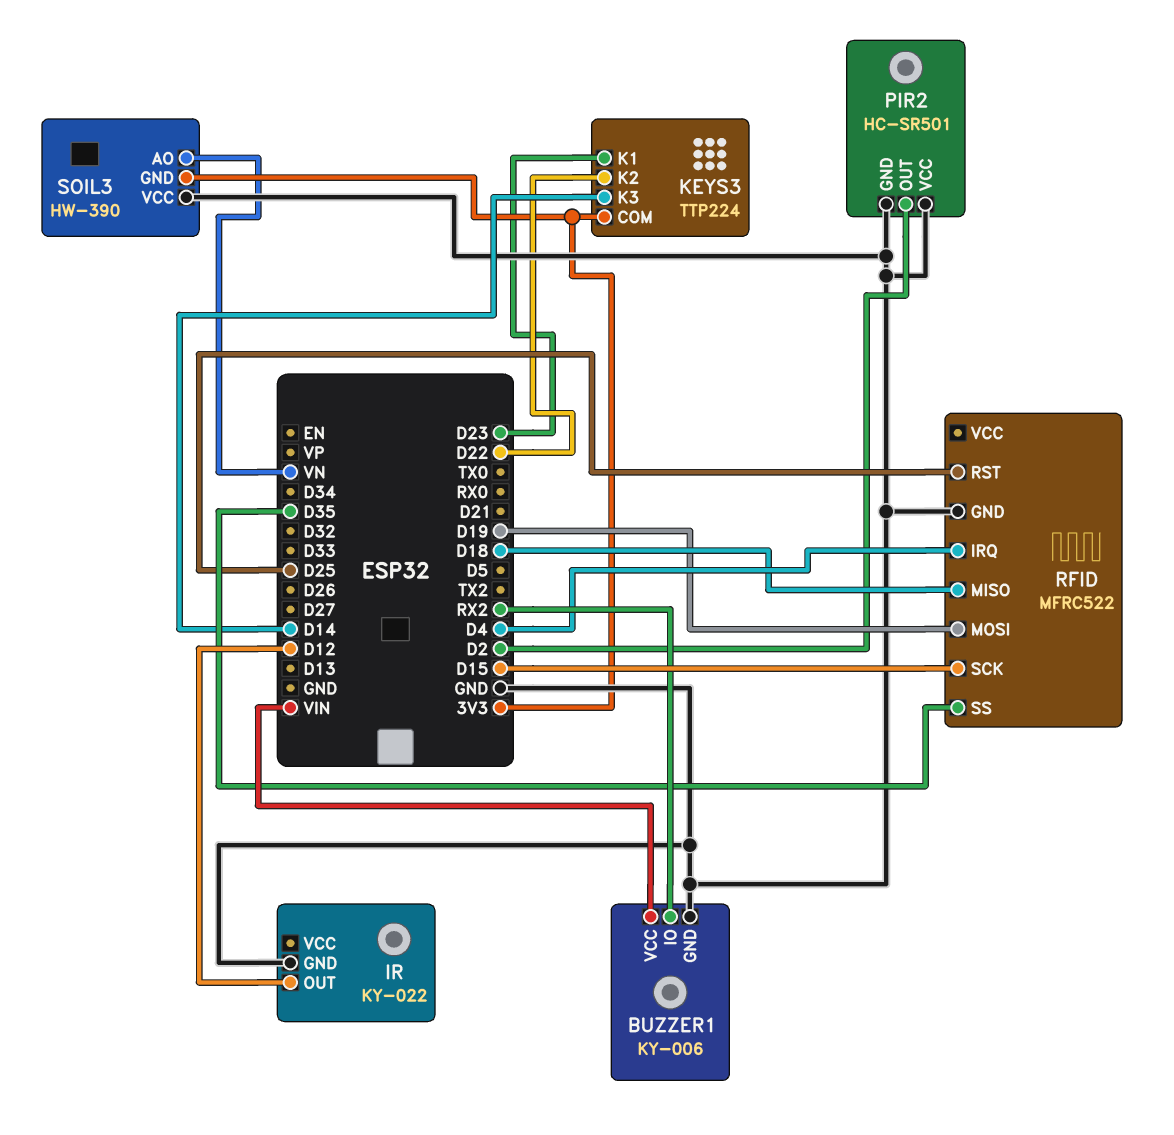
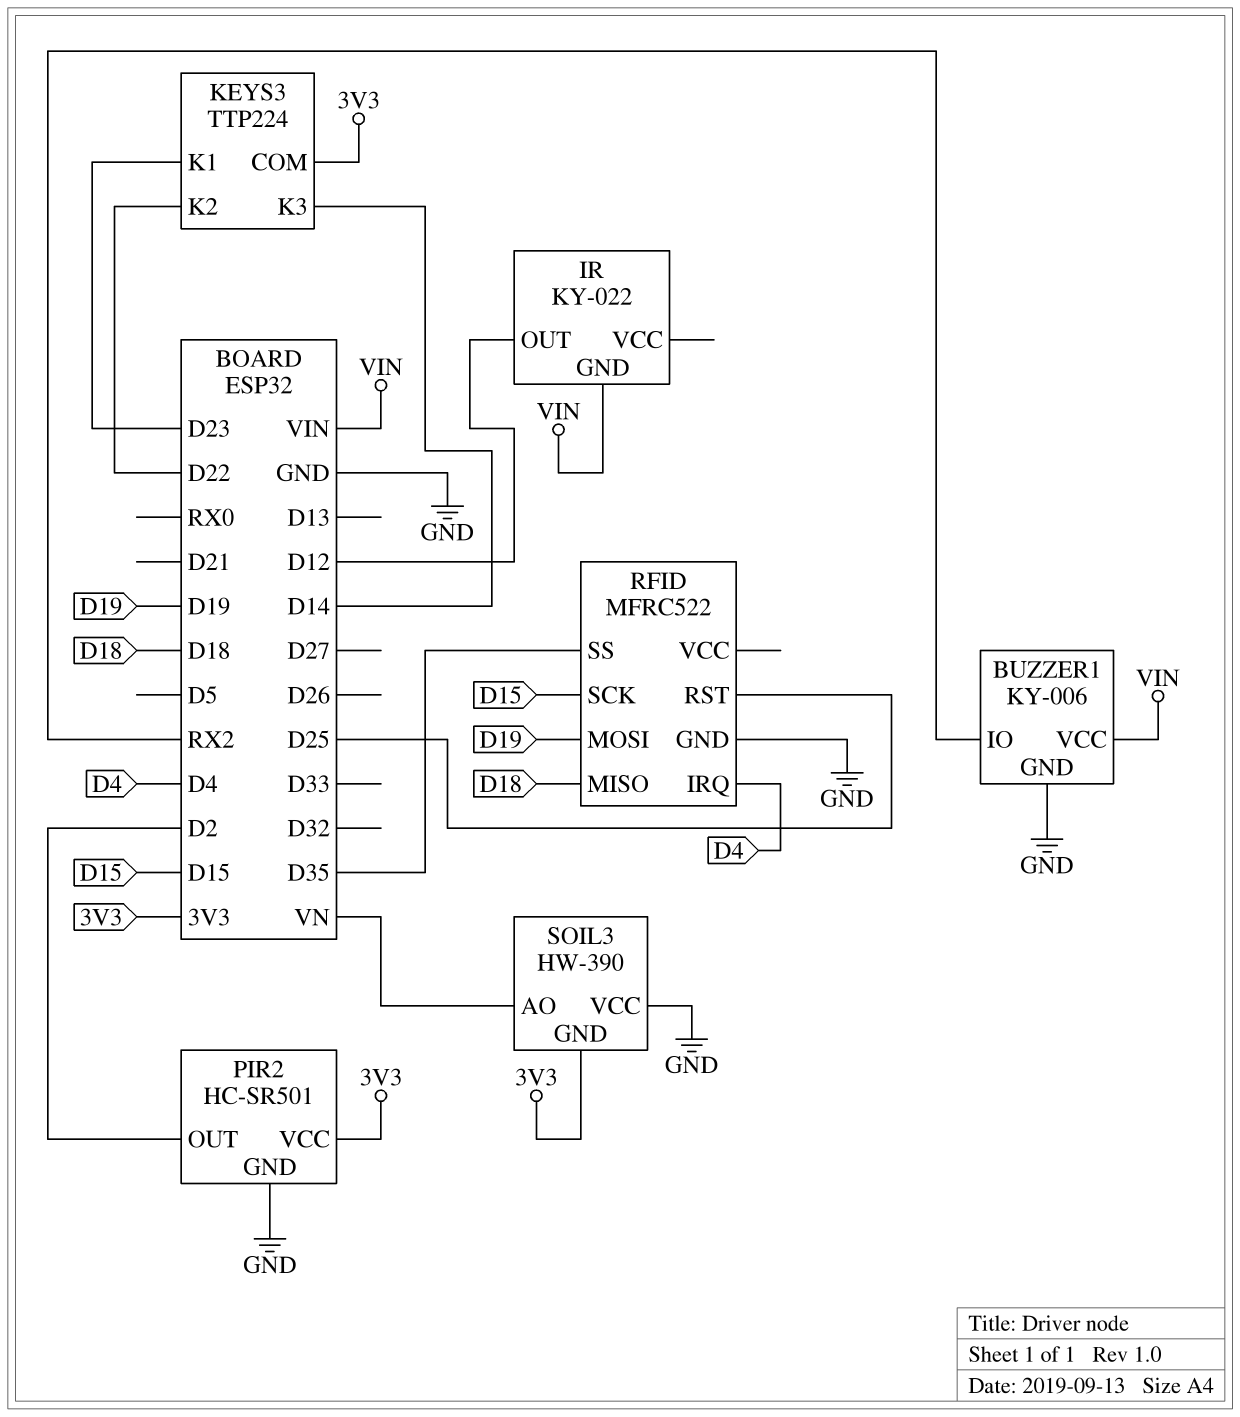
IR pin GND: GND -> VIN
PIR2 pin VCC: GND -> 3V3

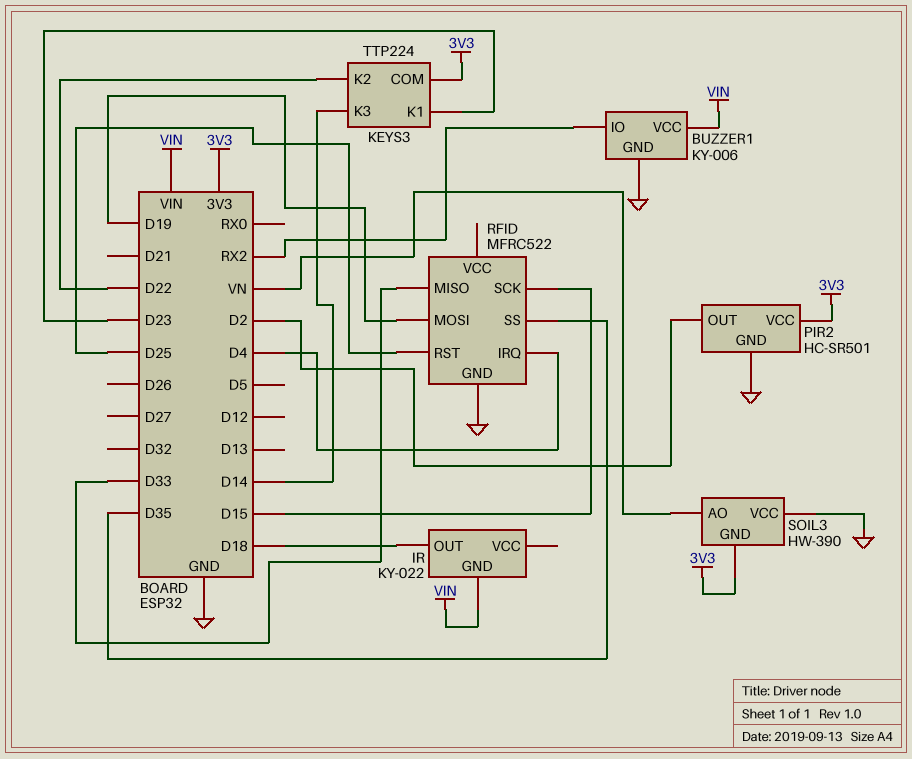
IR pin OUT: D12 -> D18
RFID pin MISO: D18 -> D33

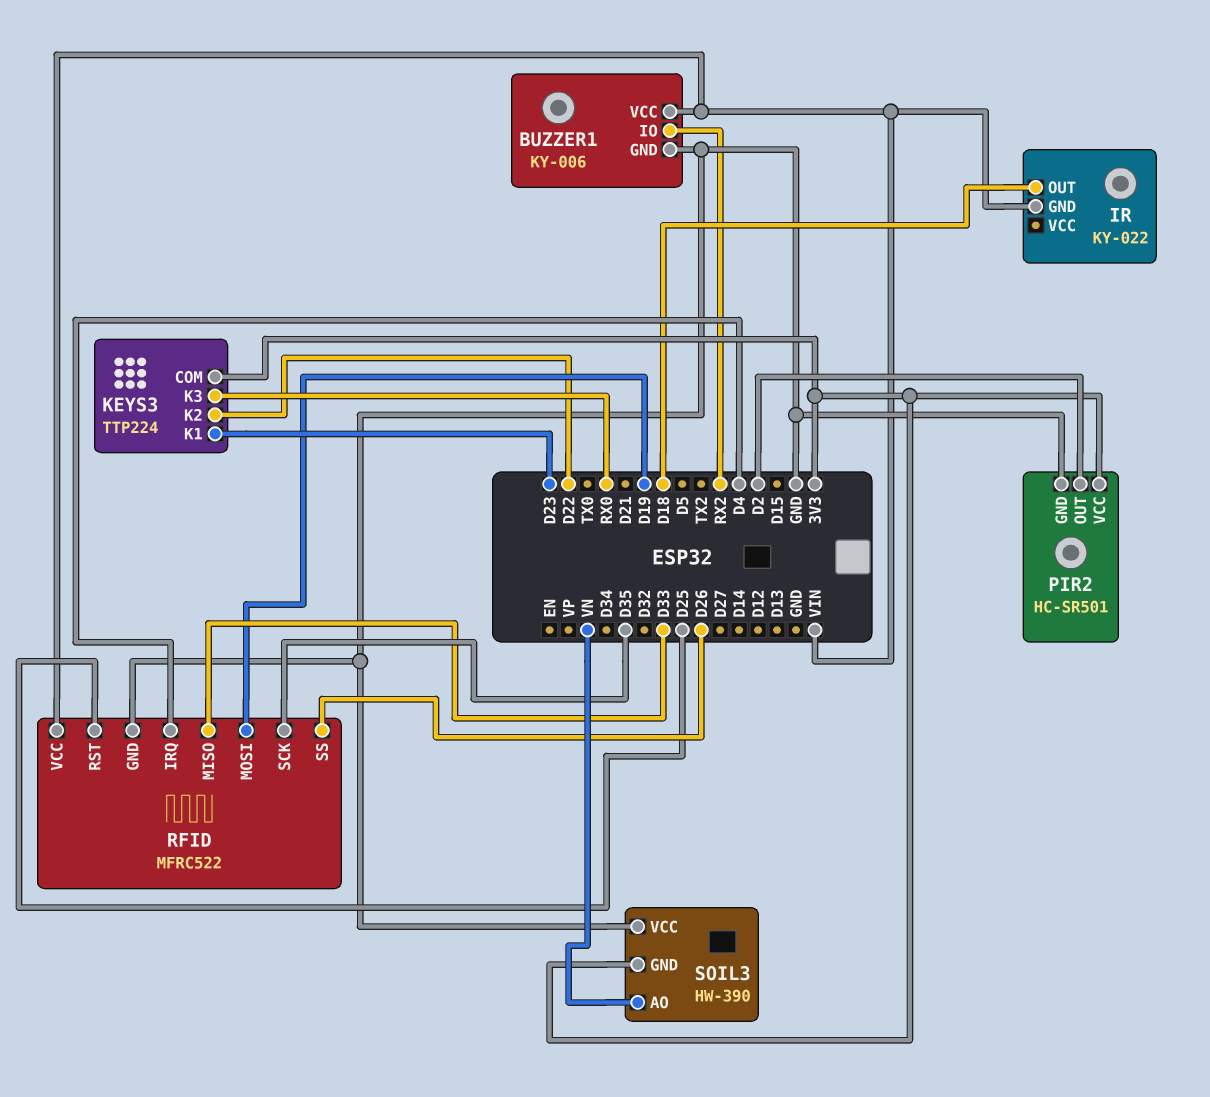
KEYS3 pin K3: D14 -> RX0
RFID pin SCK: D15 -> D35
RFID pin SS: D35 -> D26
RFID pin VCC: none -> VIN

